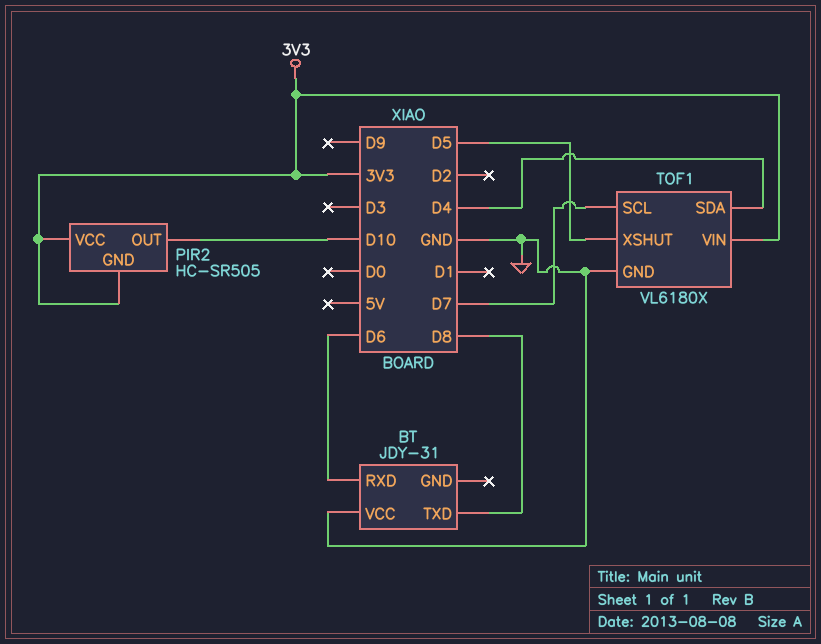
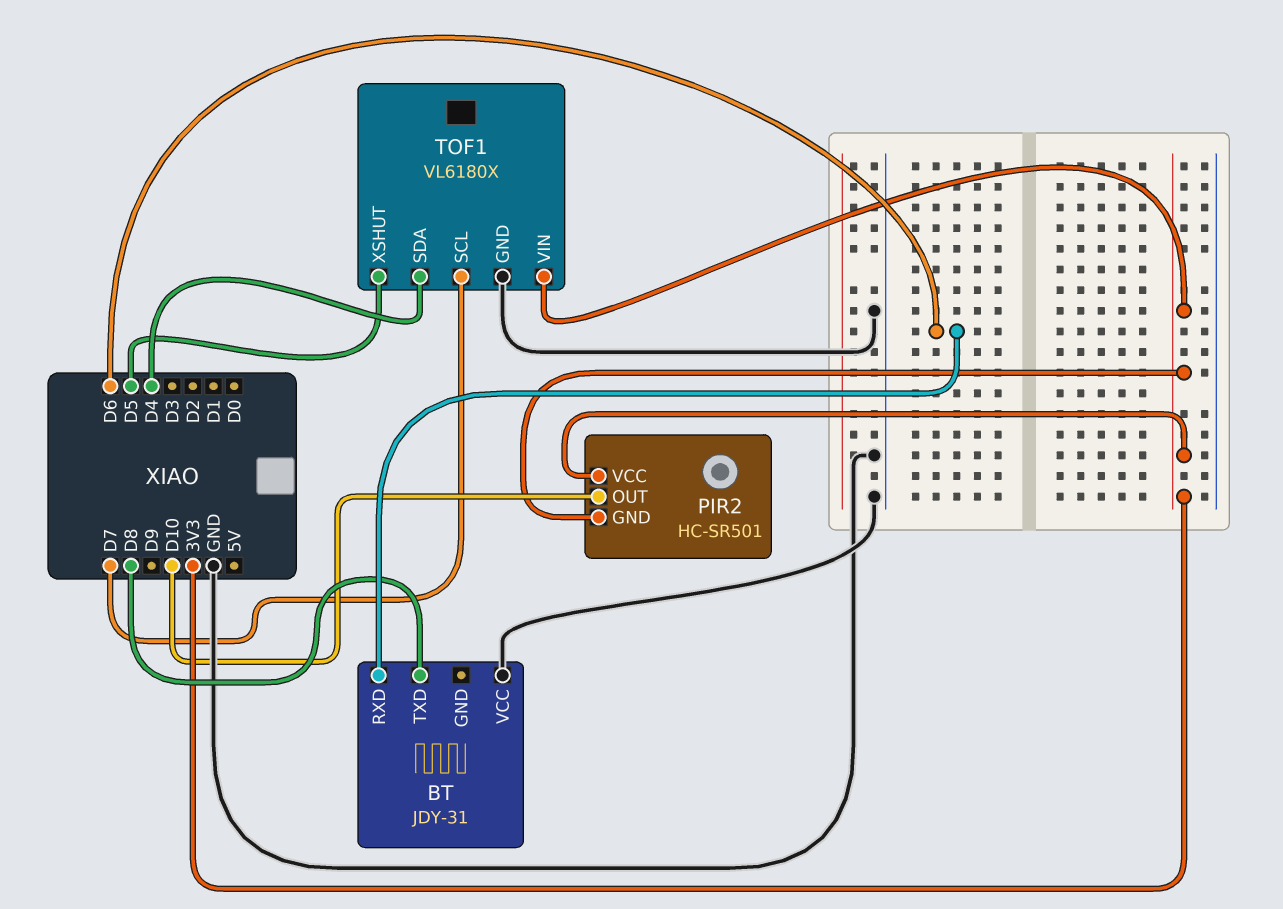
PIR2: HC-SR505 -> HC-SR501

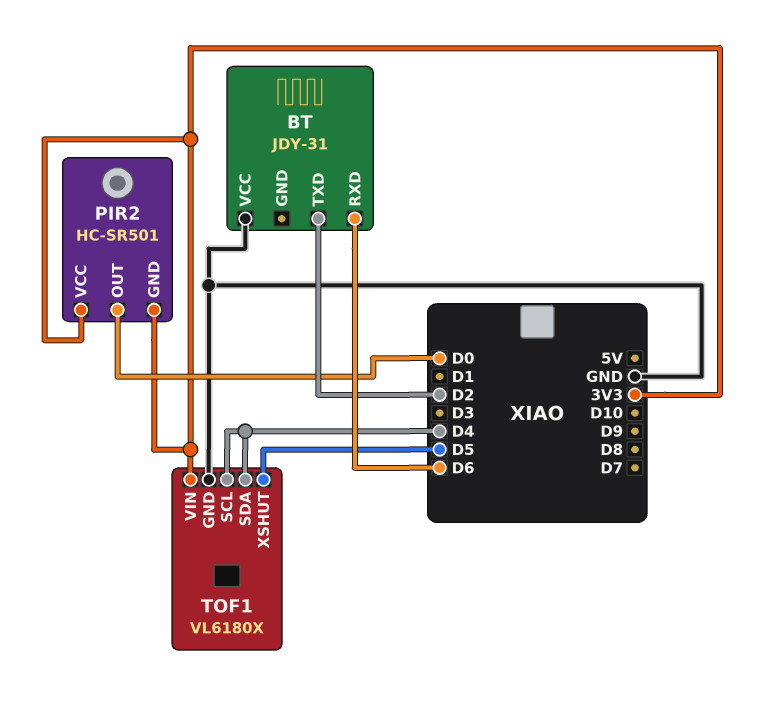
BT pin TXD: D8 -> D2
PIR2 pin OUT: D10 -> D0
TOF1 pin SCL: D7 -> D4

